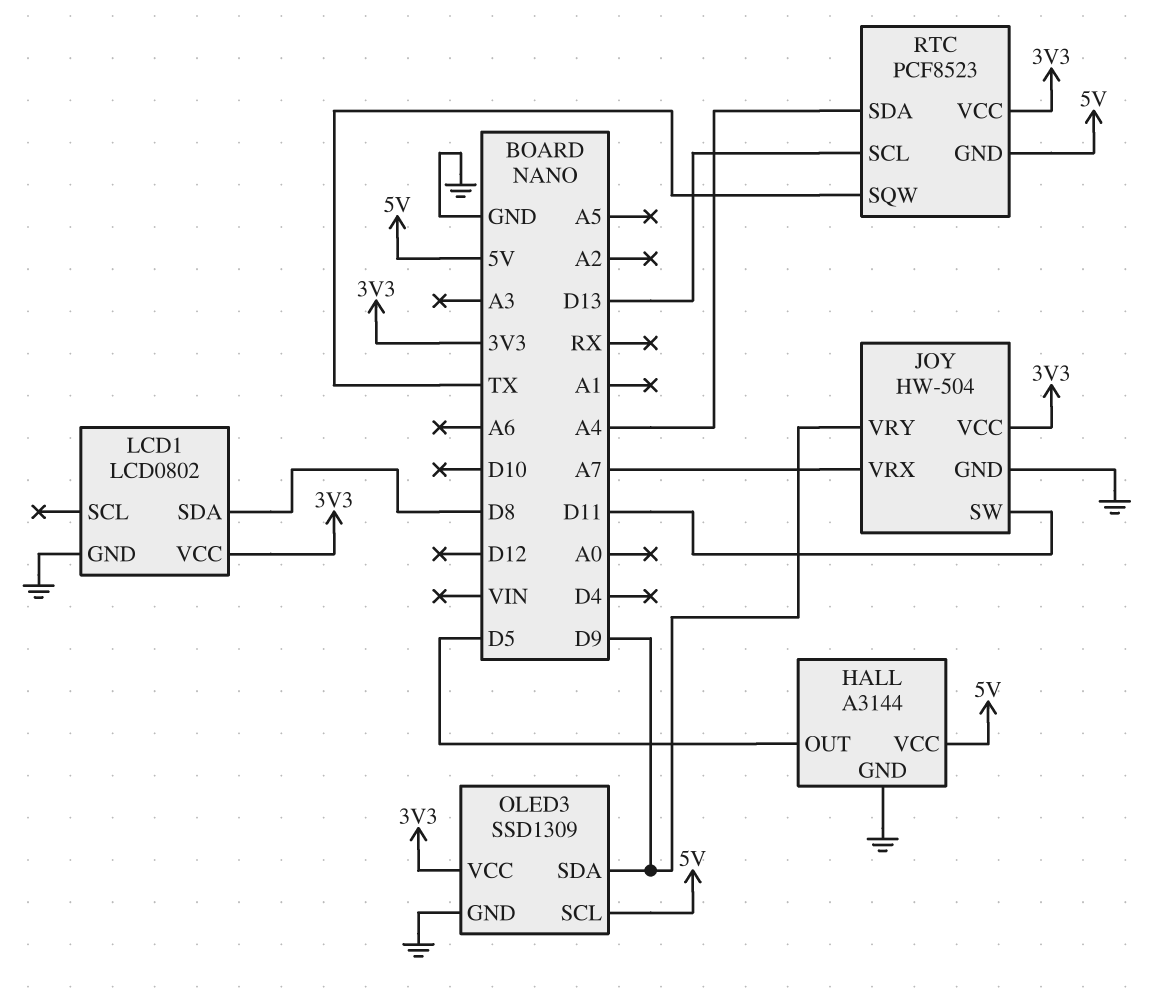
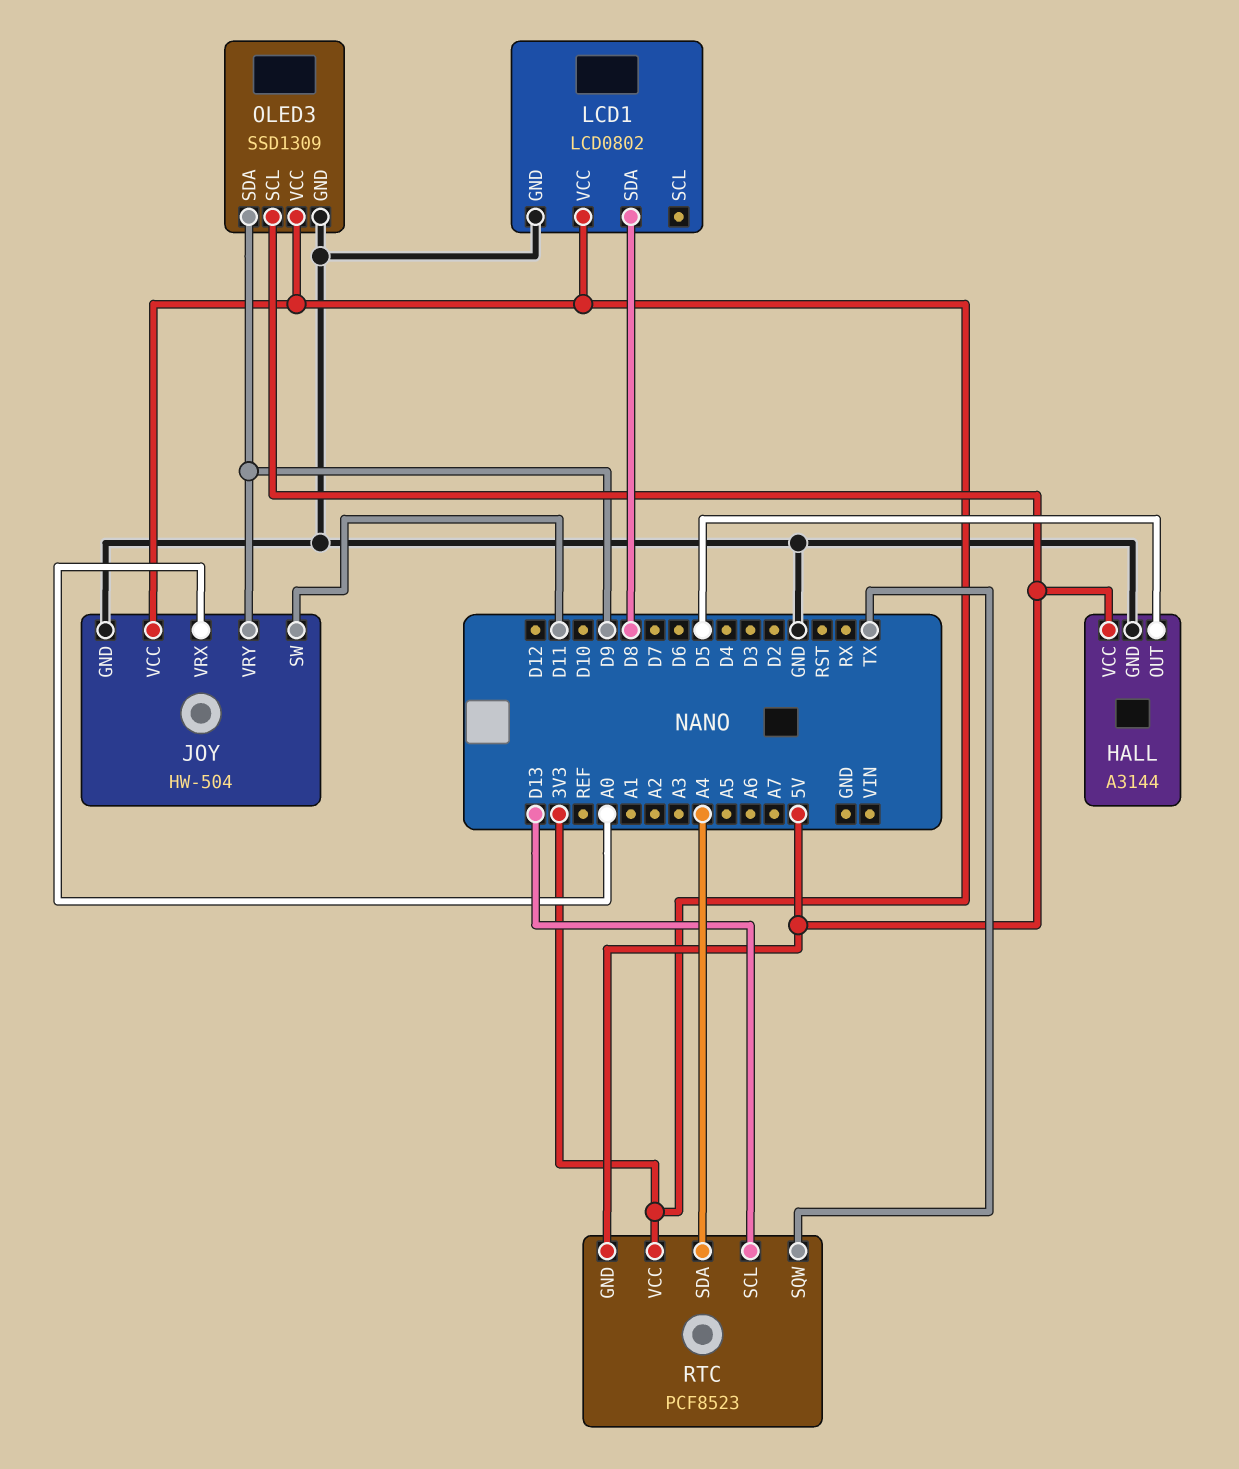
JOY pin VRX: A7 -> A0

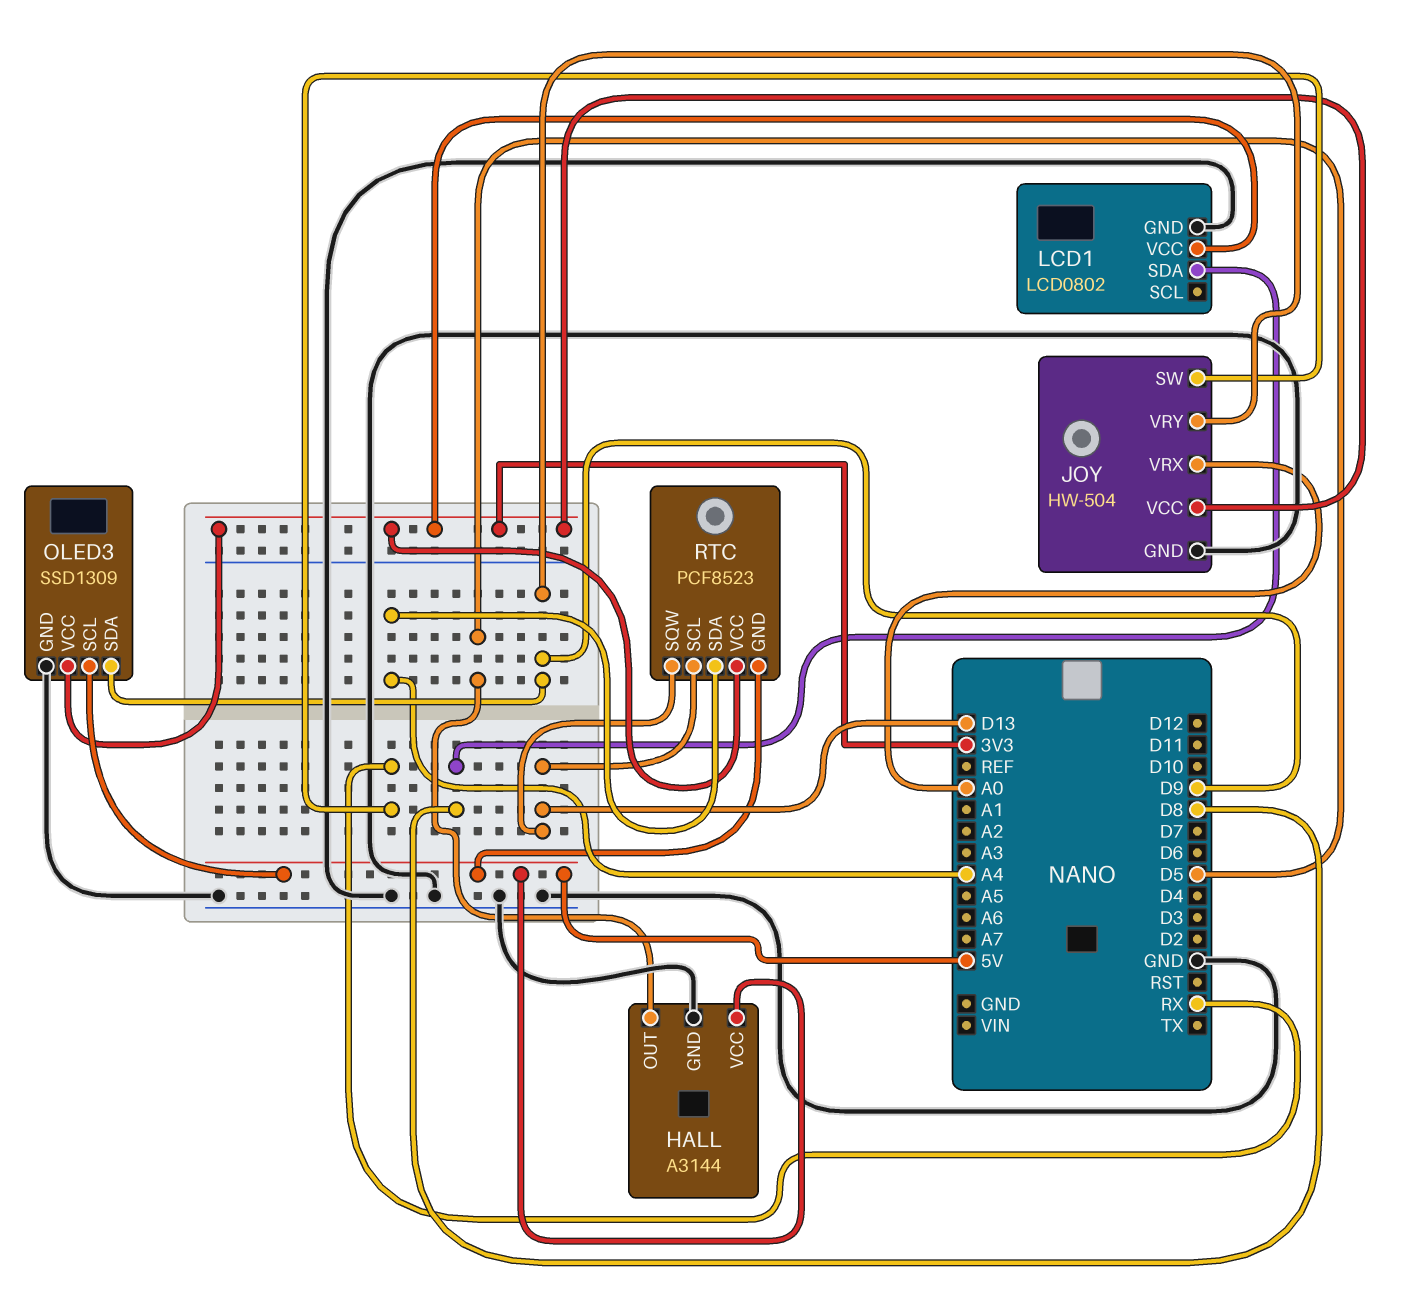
JOY pin SW: D11 -> RX
RTC pin SQW: TX -> D13

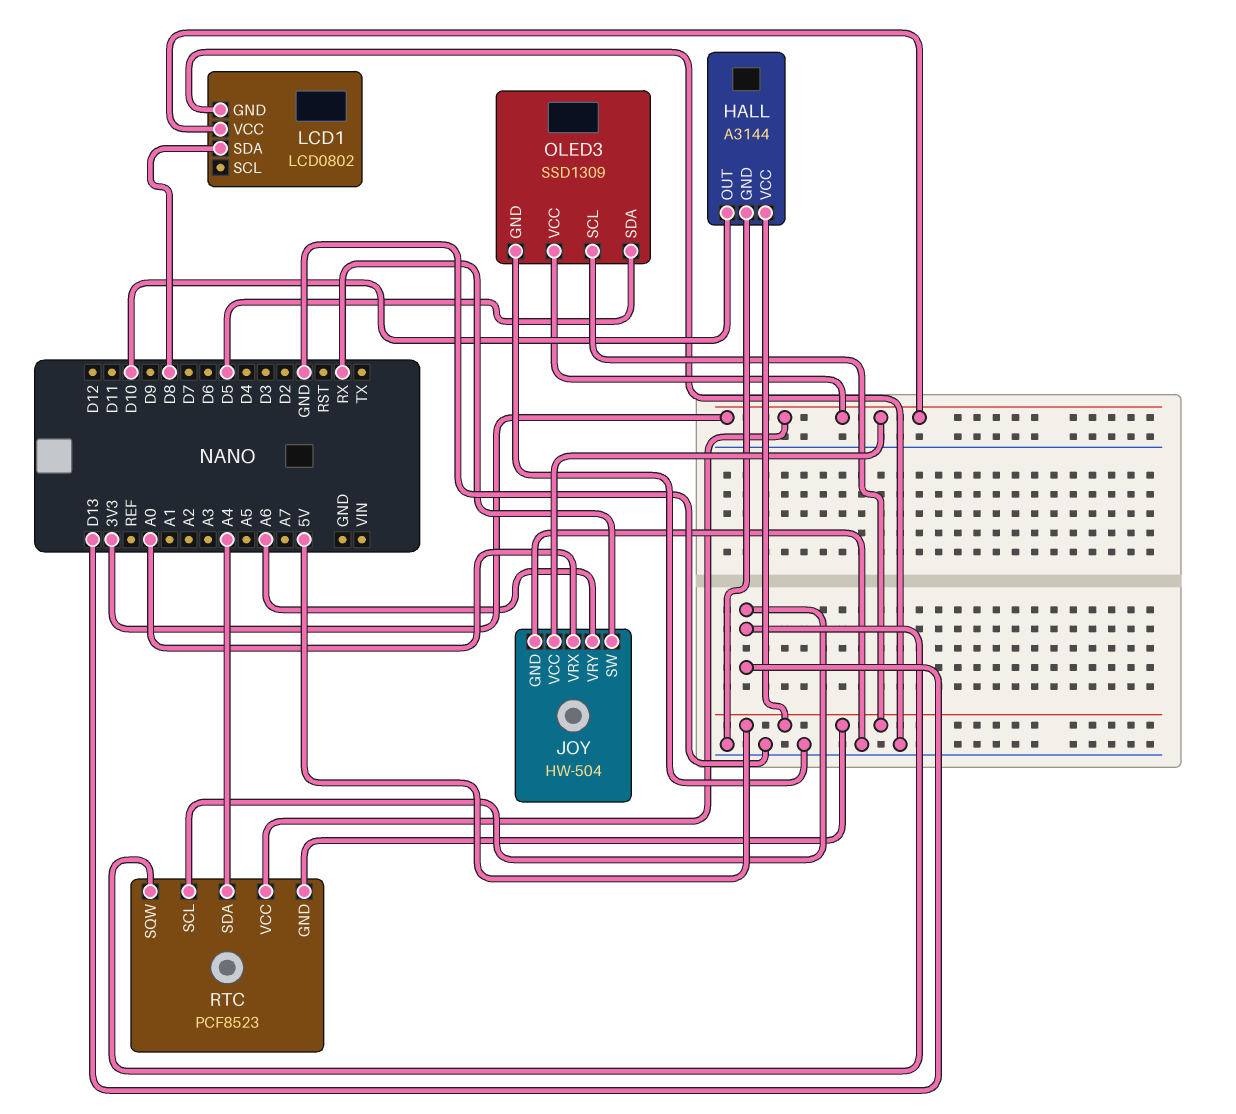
HALL pin OUT: D5 -> D10
JOY pin VRY: D9 -> A6
OLED3 pin SDA: D9 -> D5

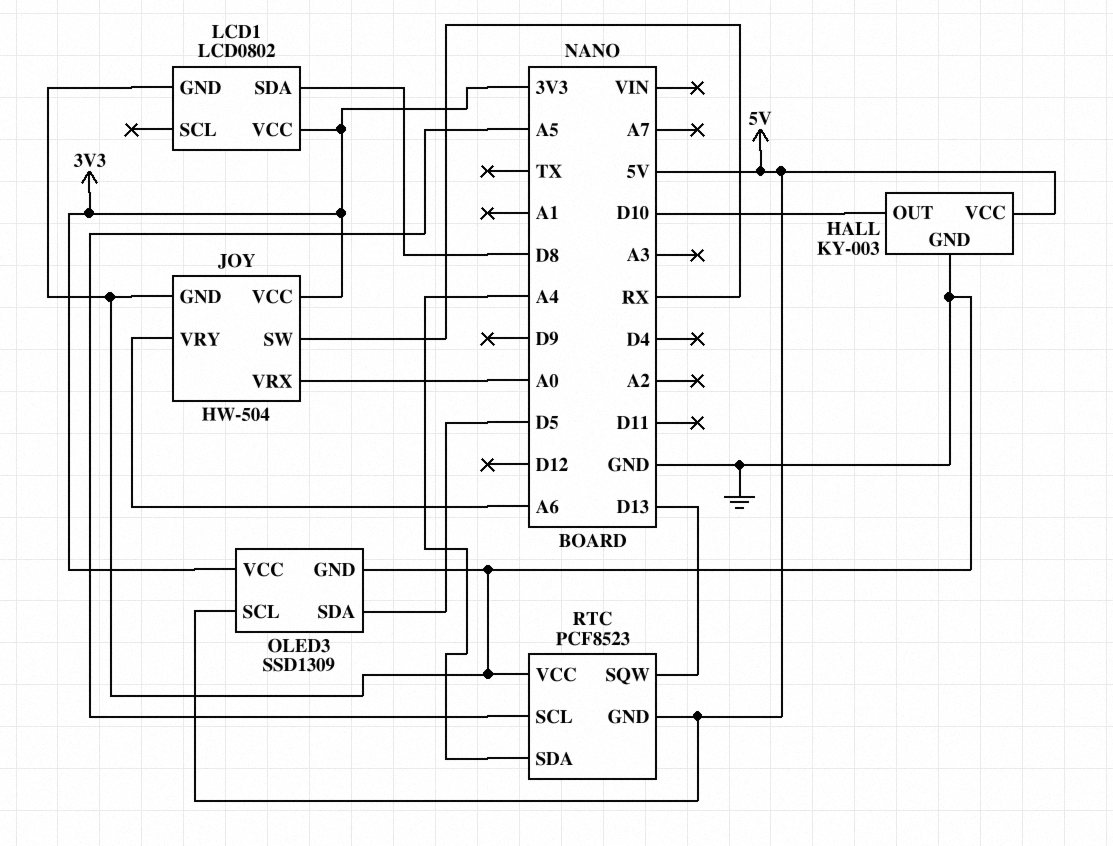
HALL: A3144 -> KY-003
RTC pin SCL: D13 -> A5
RTC pin VCC: 3V3 -> GND

